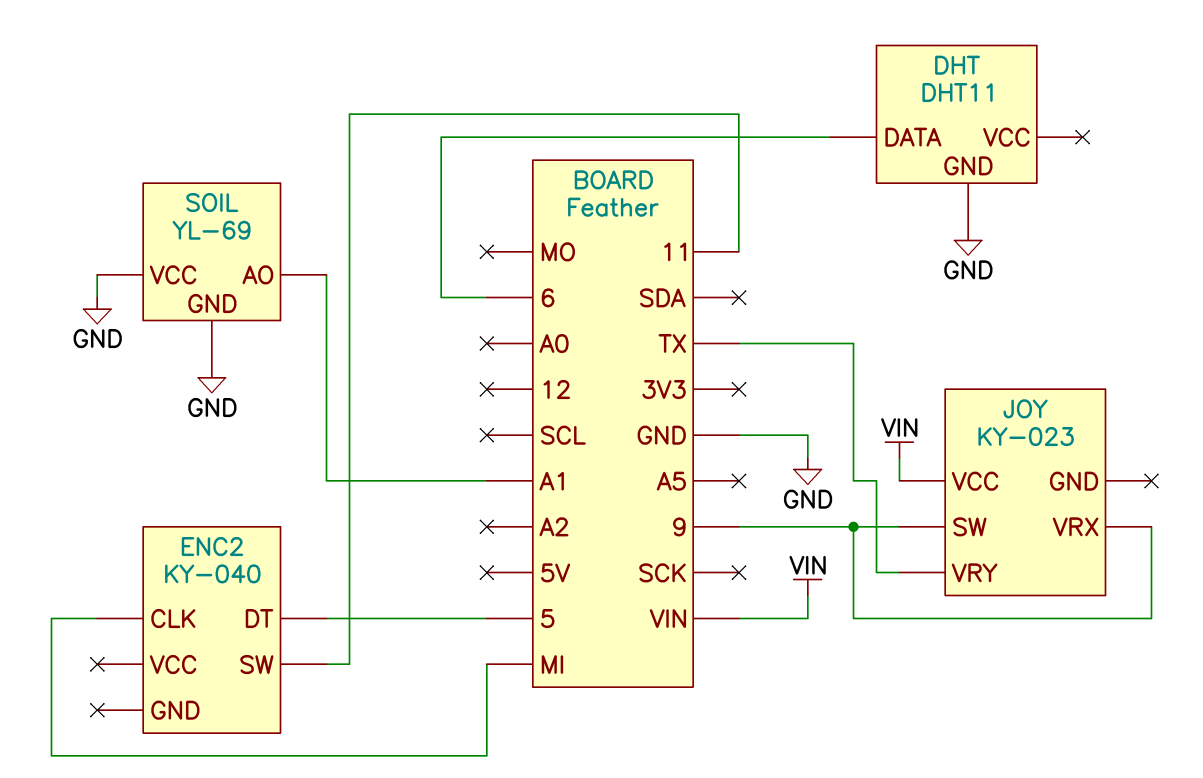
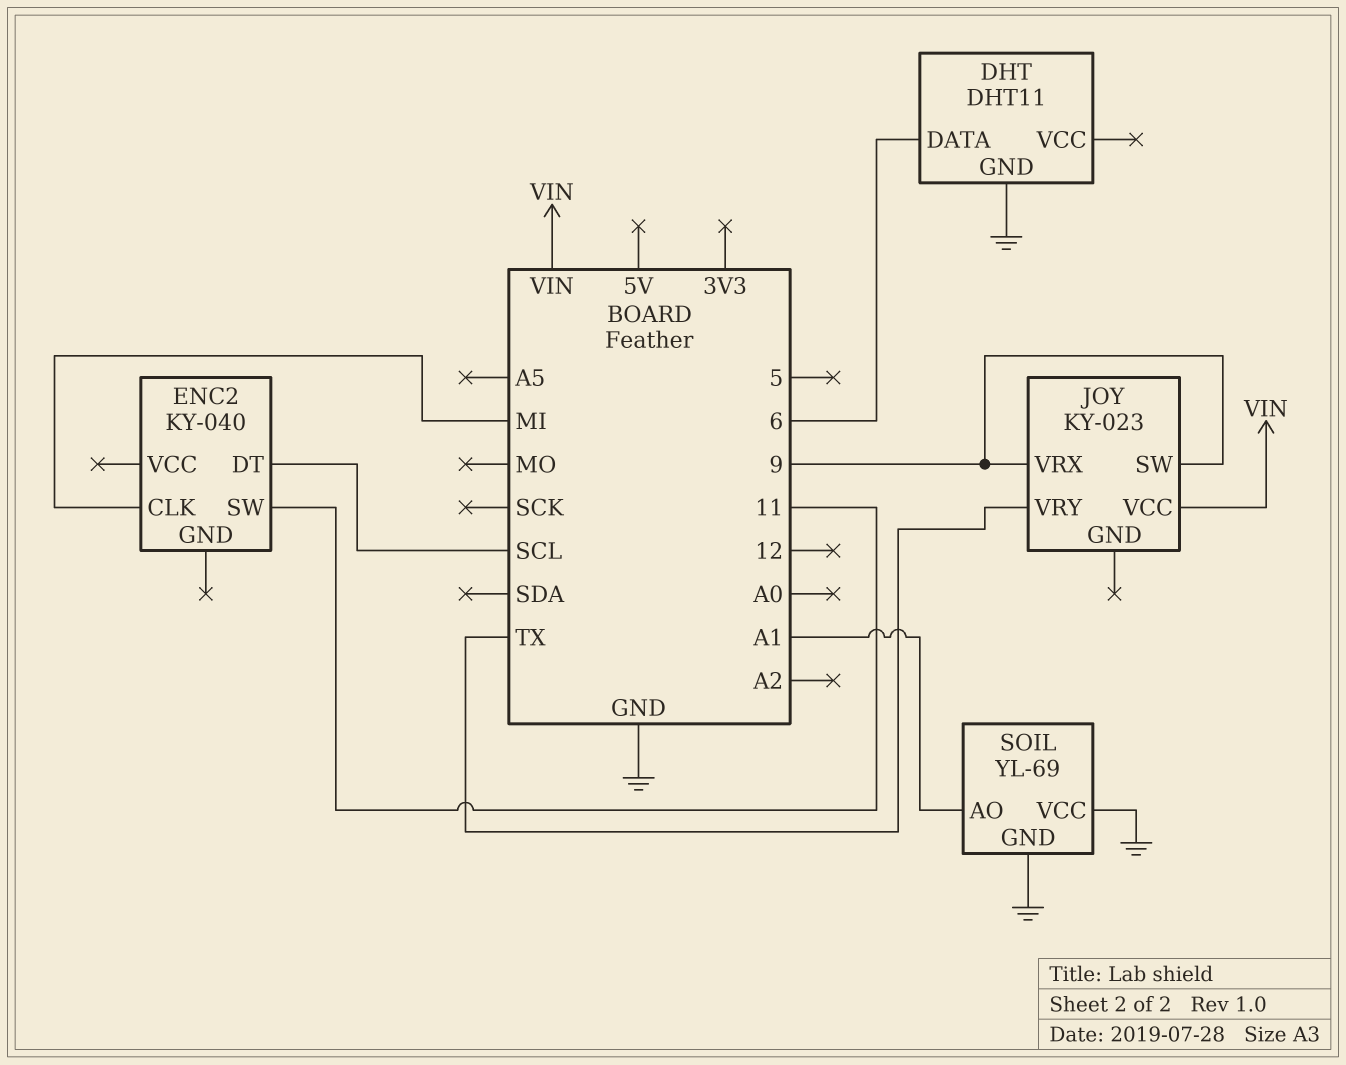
ENC2 pin DT: 5 -> SCL

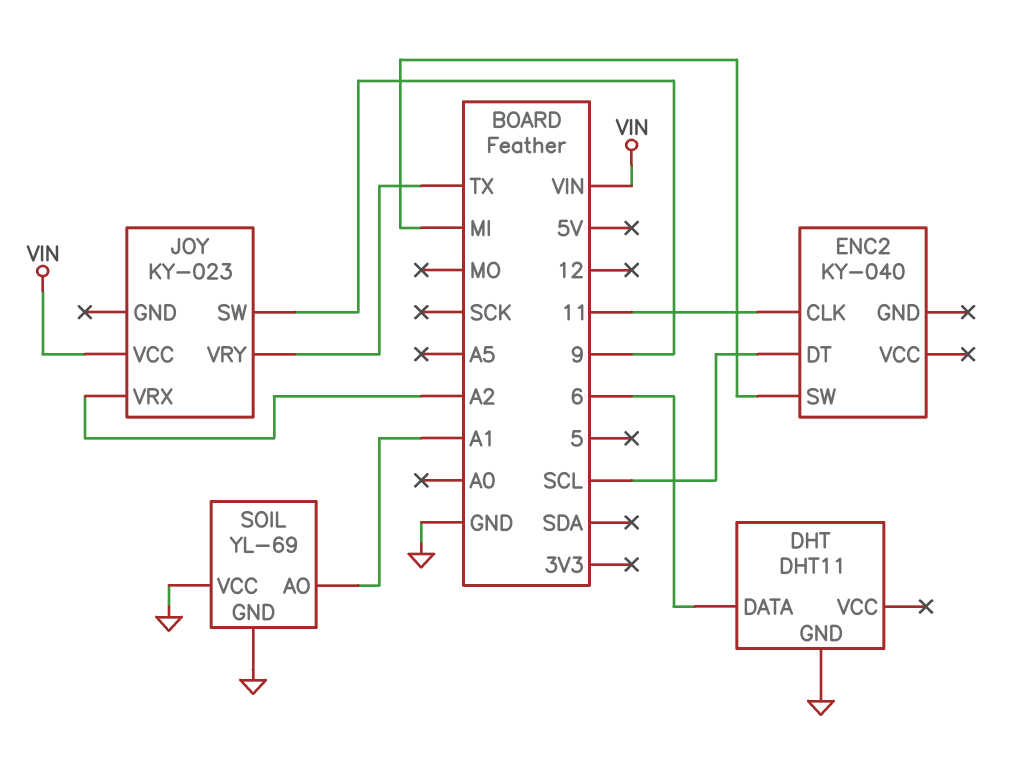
ENC2 pin CLK: MI -> 11
ENC2 pin SW: 11 -> MI
JOY pin VRX: 9 -> A2

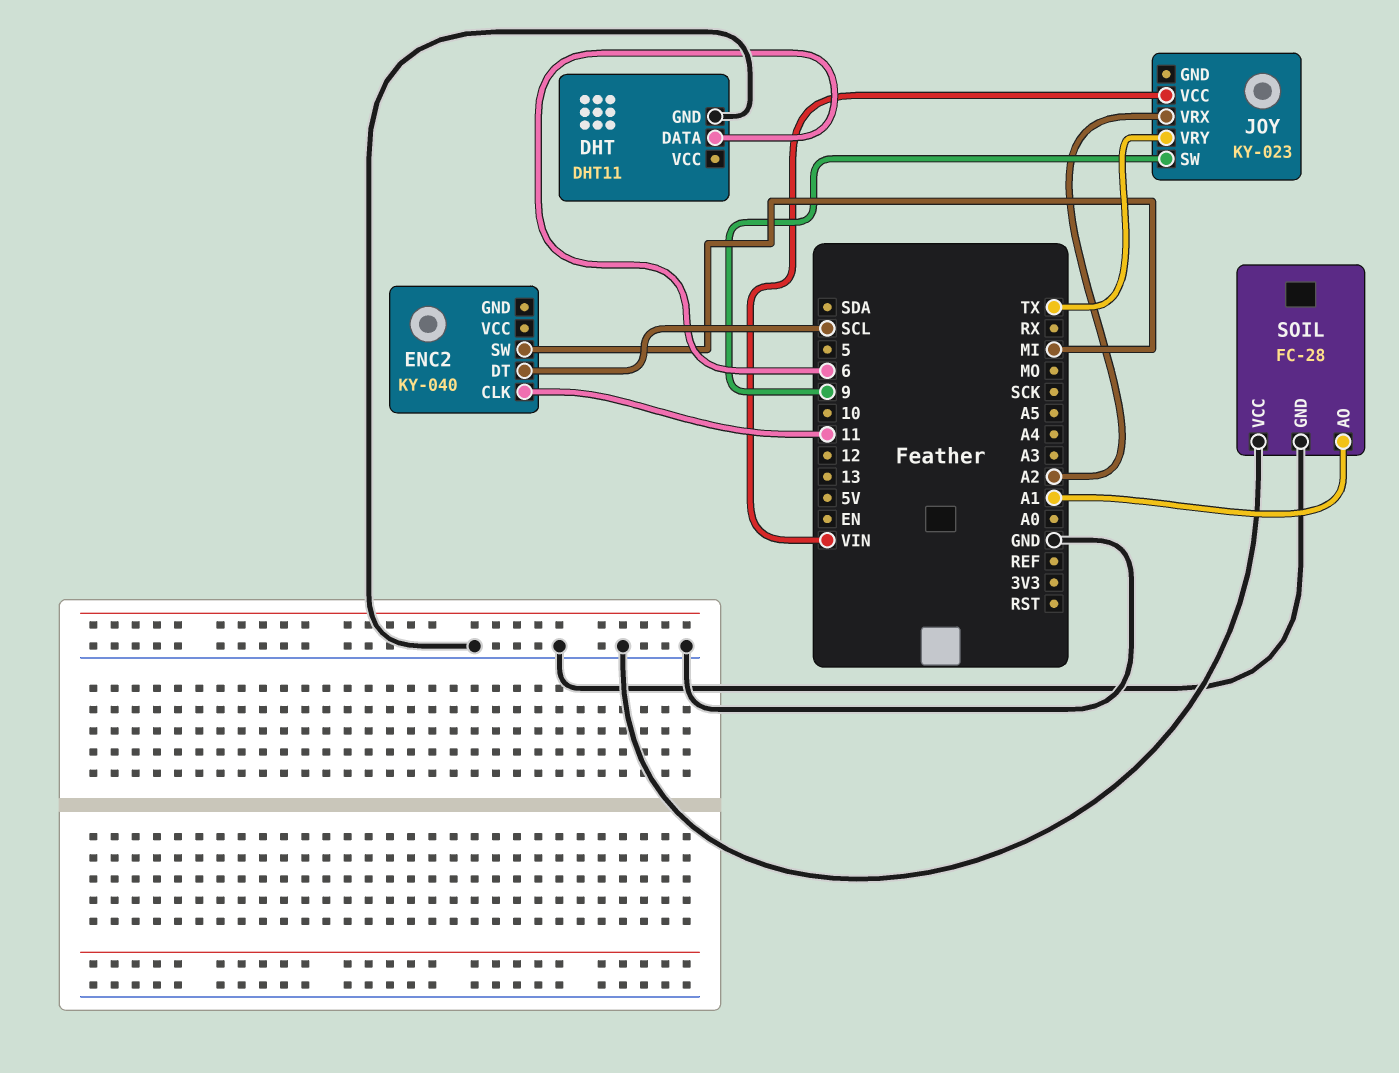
SOIL: YL-69 -> FC-28

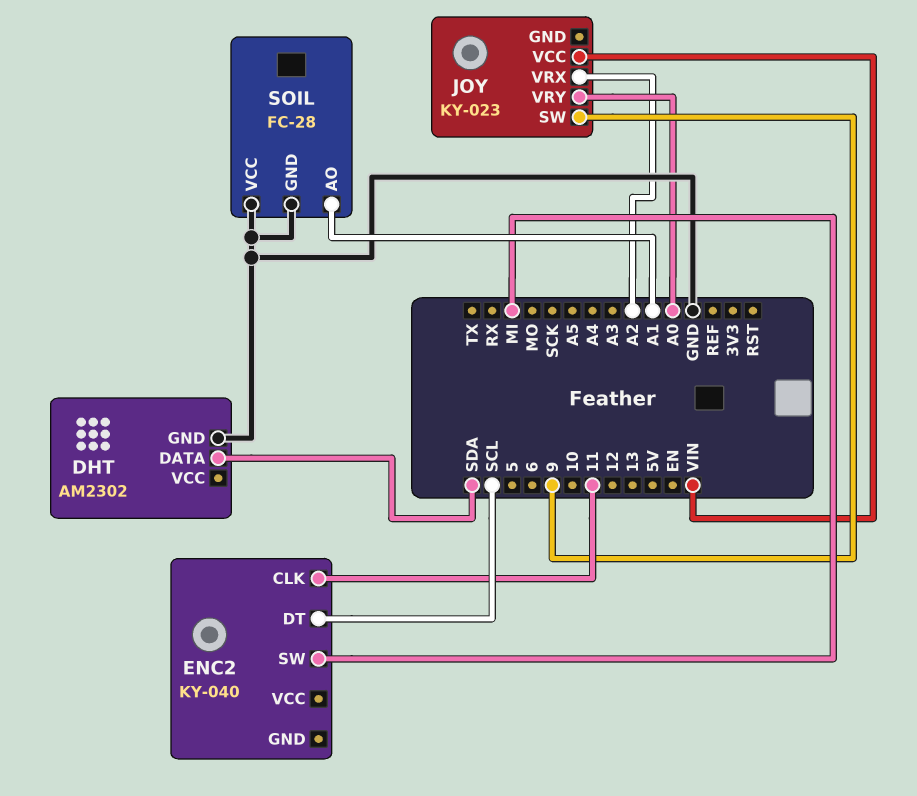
DHT: DHT11 -> AM2302
DHT pin DATA: 6 -> SDA
JOY pin VRY: TX -> A0

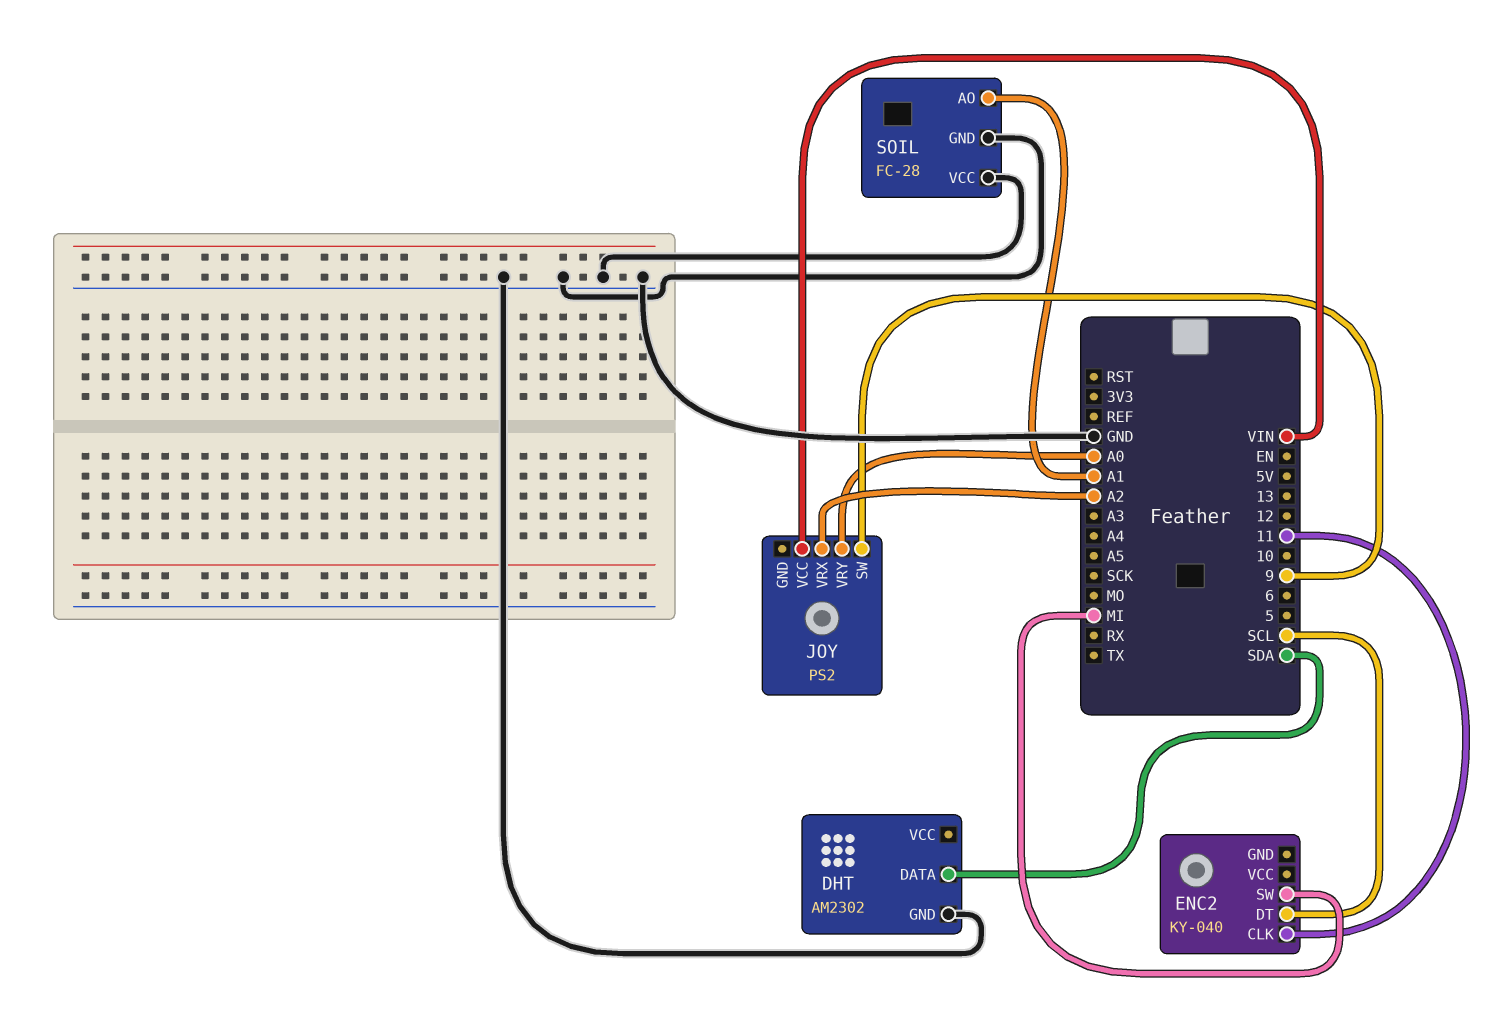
JOY: KY-023 -> PS2

